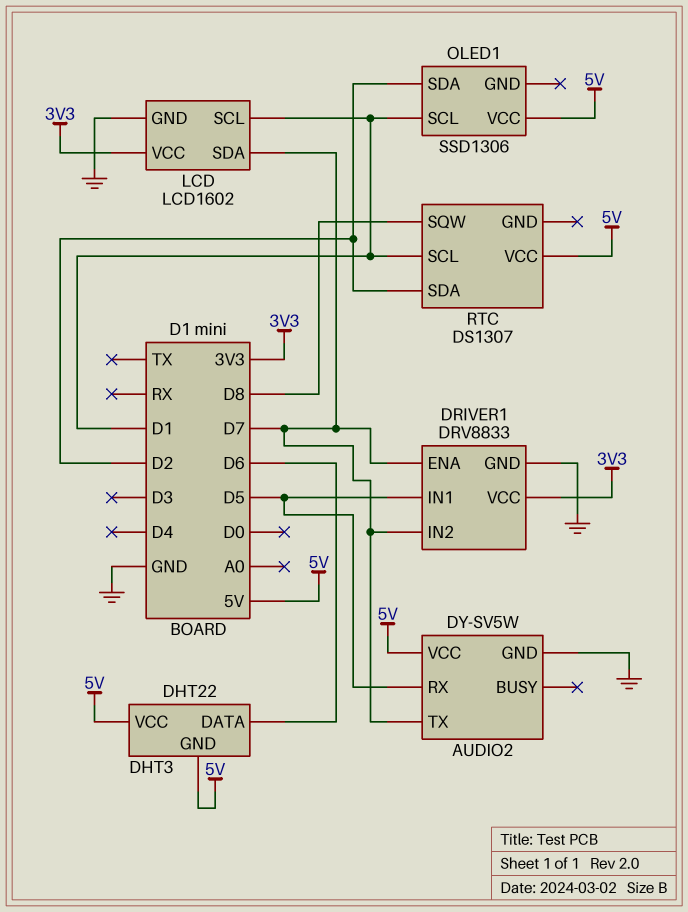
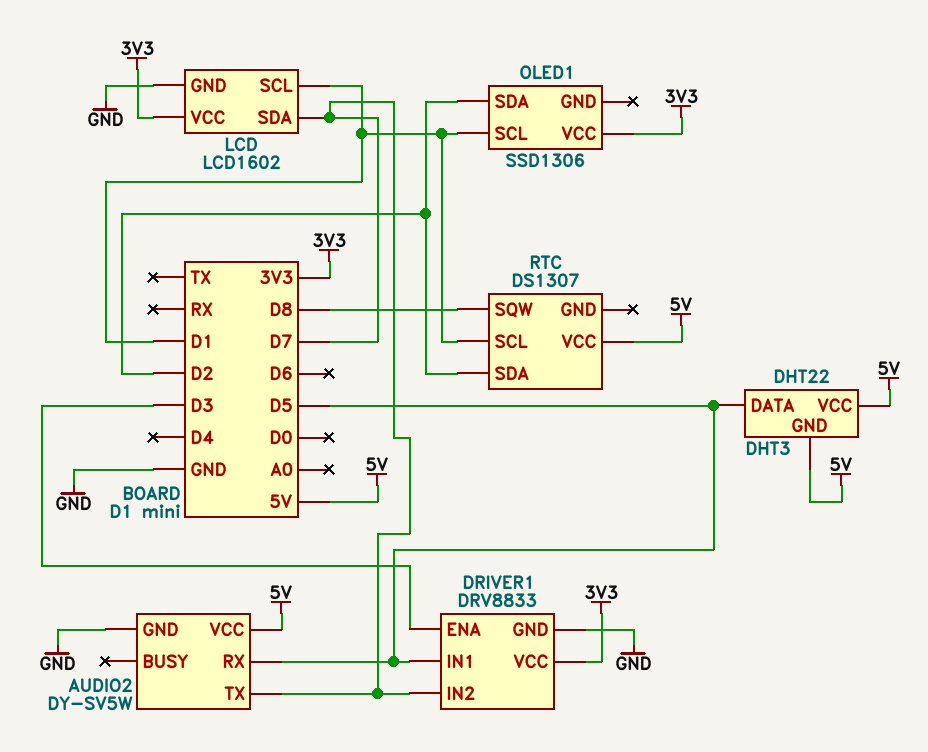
DHT3 pin DATA: D6 -> D5
DRIVER1 pin ENA: D7 -> D3
OLED1 pin VCC: 5V -> 3V3

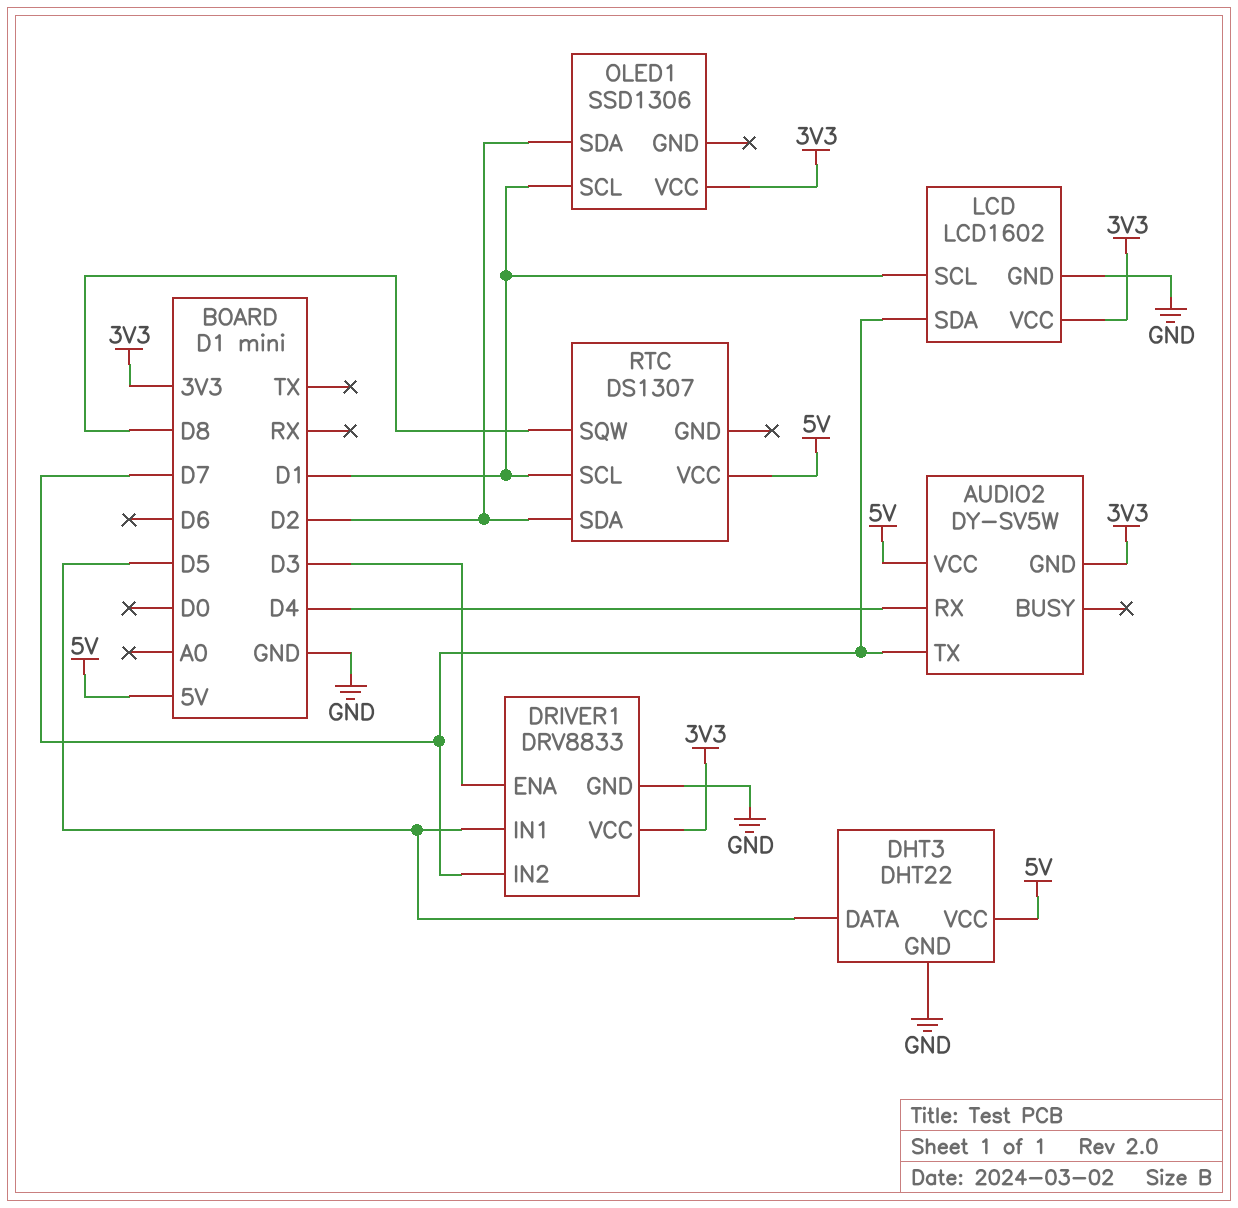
AUDIO2 pin GND: GND -> 3V3
AUDIO2 pin RX: D5 -> D4
DHT3 pin GND: 5V -> GND

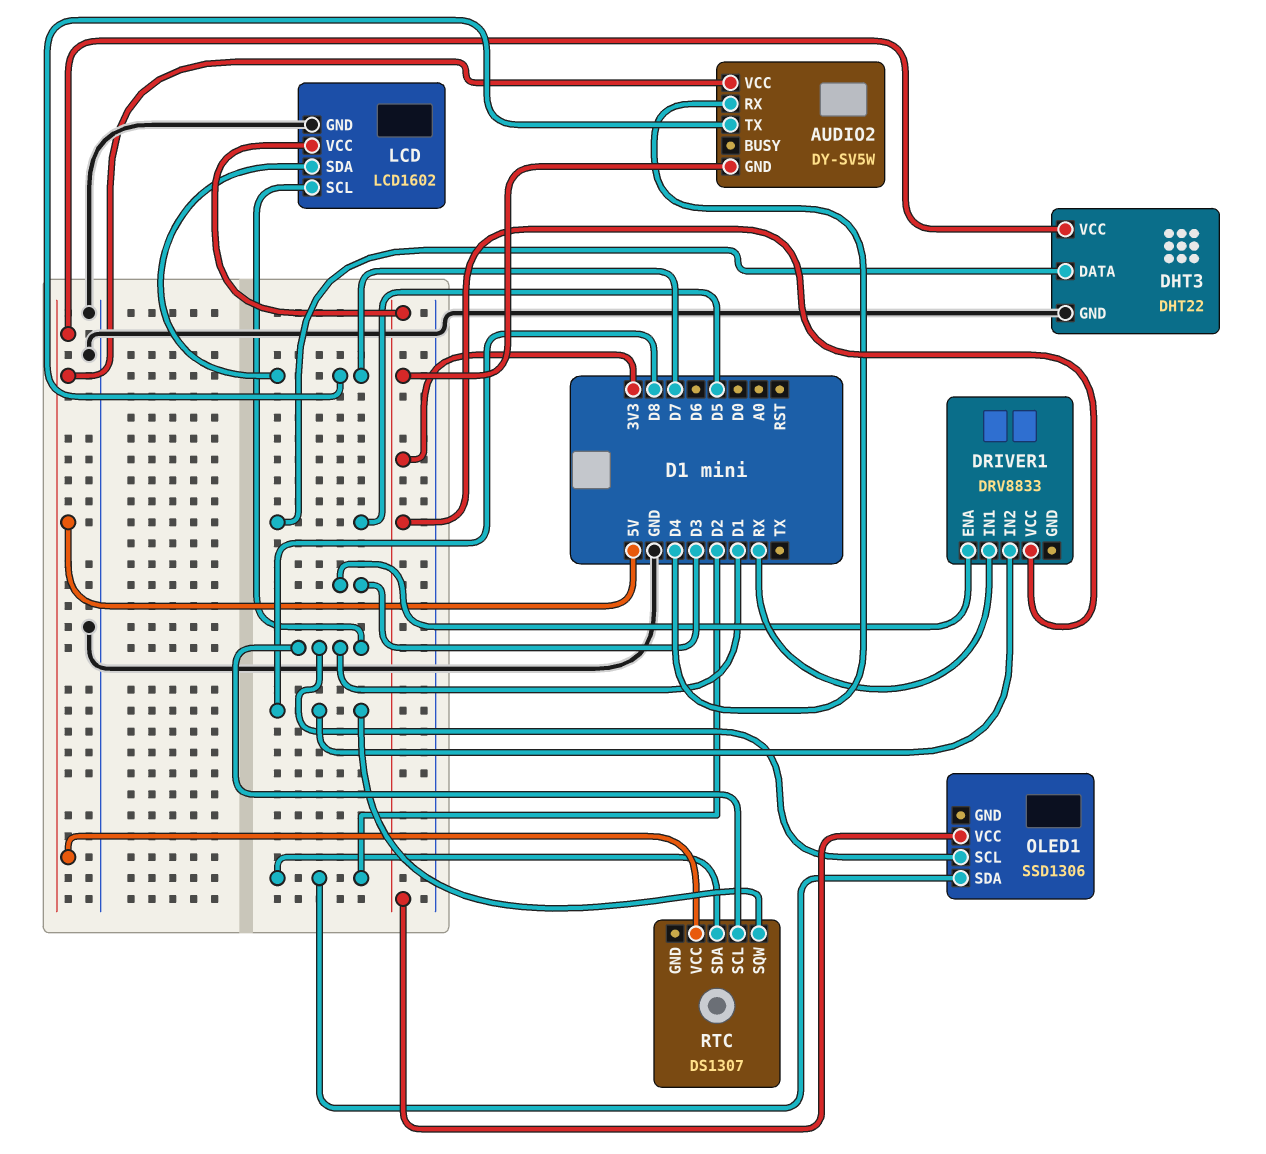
DRIVER1 pin GND: GND -> none
DRIVER1 pin IN1: D5 -> RX
DRIVER1 pin IN2: D7 -> D8

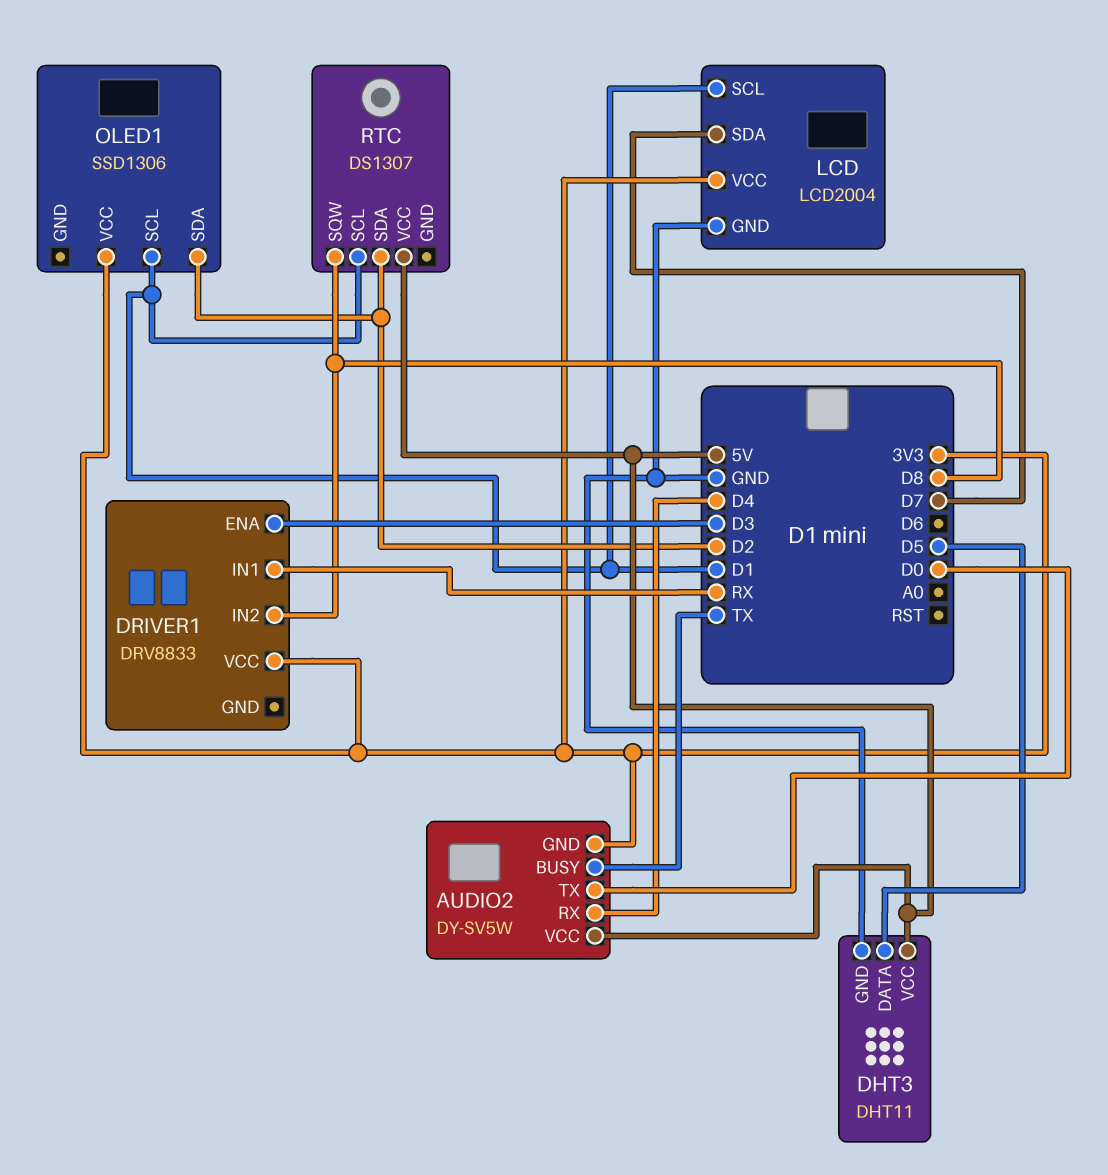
AUDIO2 pin BUSY: none -> TX
AUDIO2 pin TX: D7 -> D0
DHT3: DHT22 -> DHT11
LCD: LCD1602 -> LCD2004

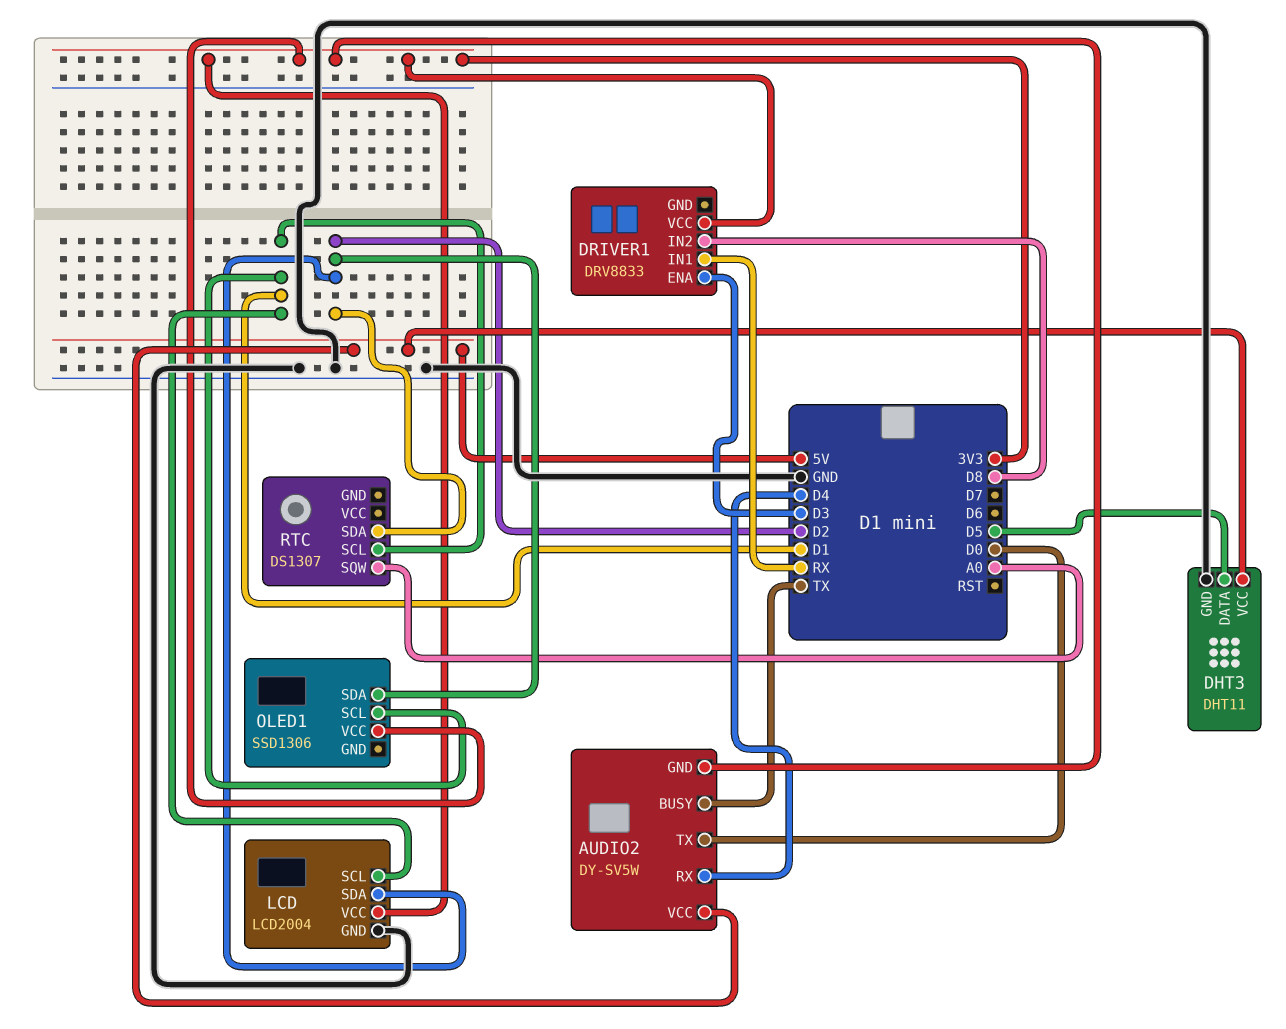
LCD pin SDA: D7 -> D2
RTC pin SQW: D8 -> A0
RTC pin VCC: 5V -> none

